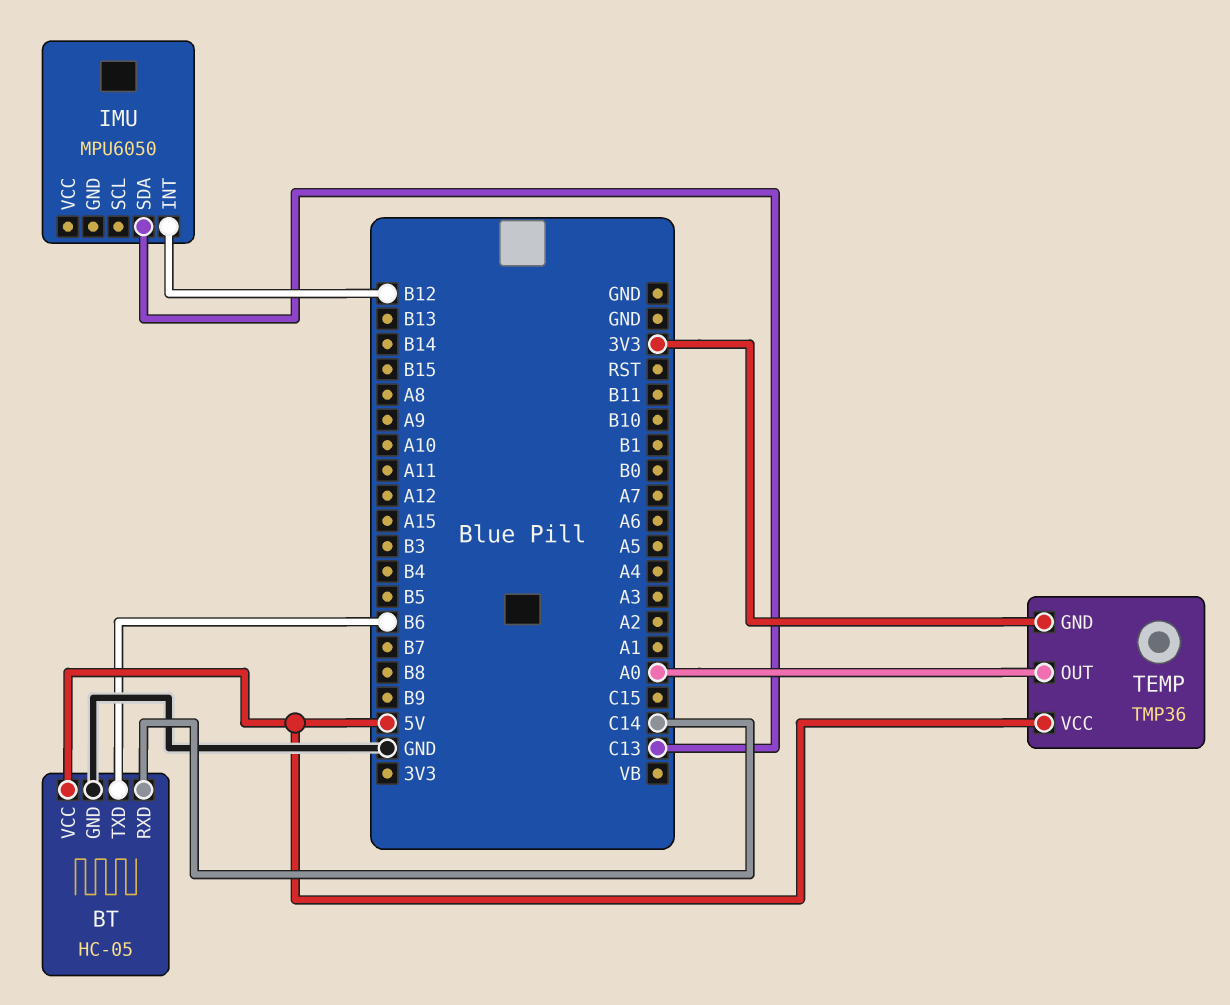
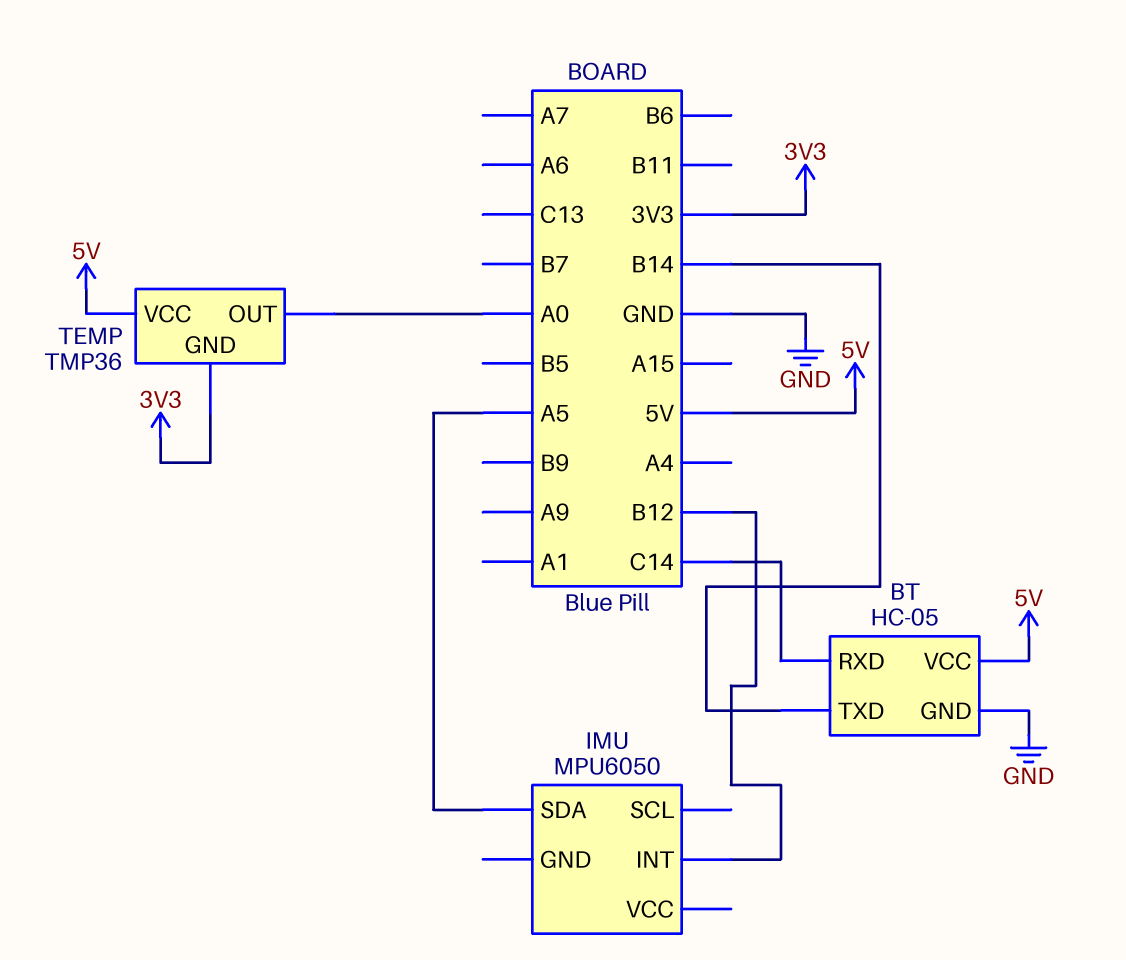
BT pin TXD: B6 -> B14
IMU pin SDA: C13 -> A5

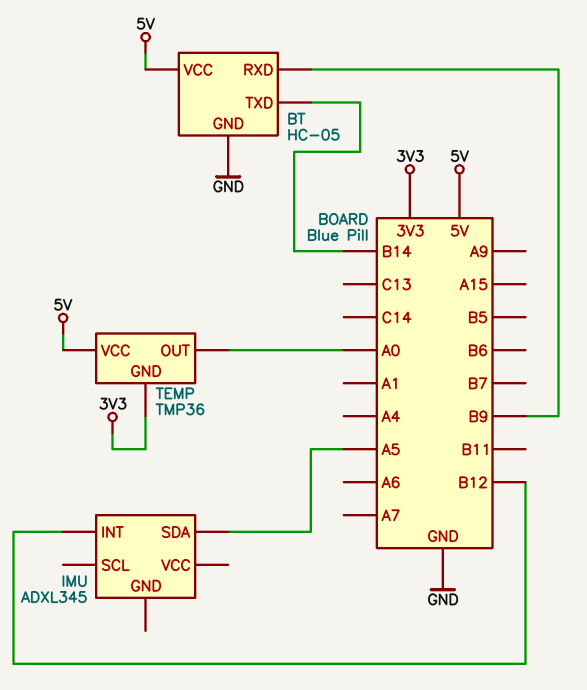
BT pin RXD: C14 -> B9
IMU: MPU6050 -> ADXL345

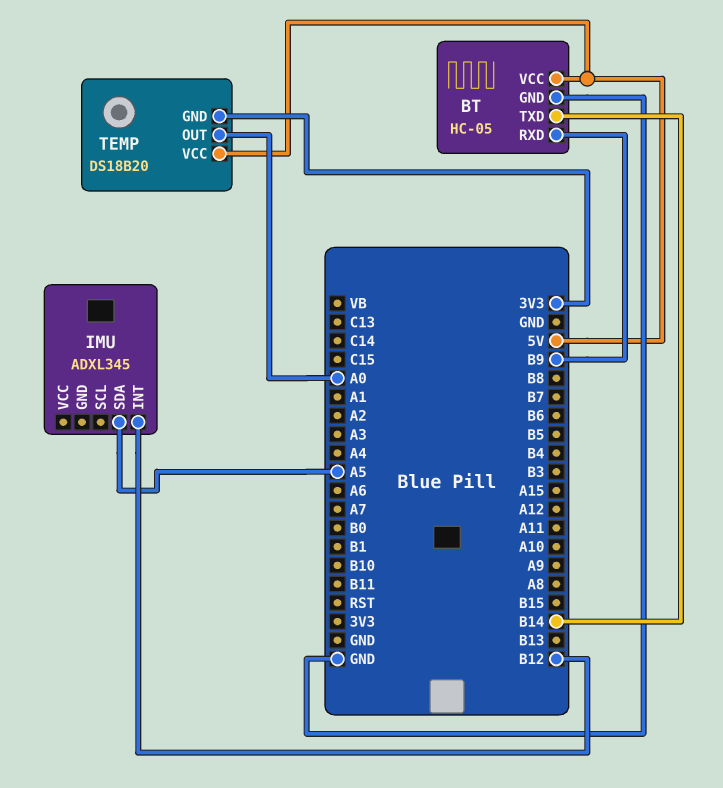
TEMP: TMP36 -> DS18B20

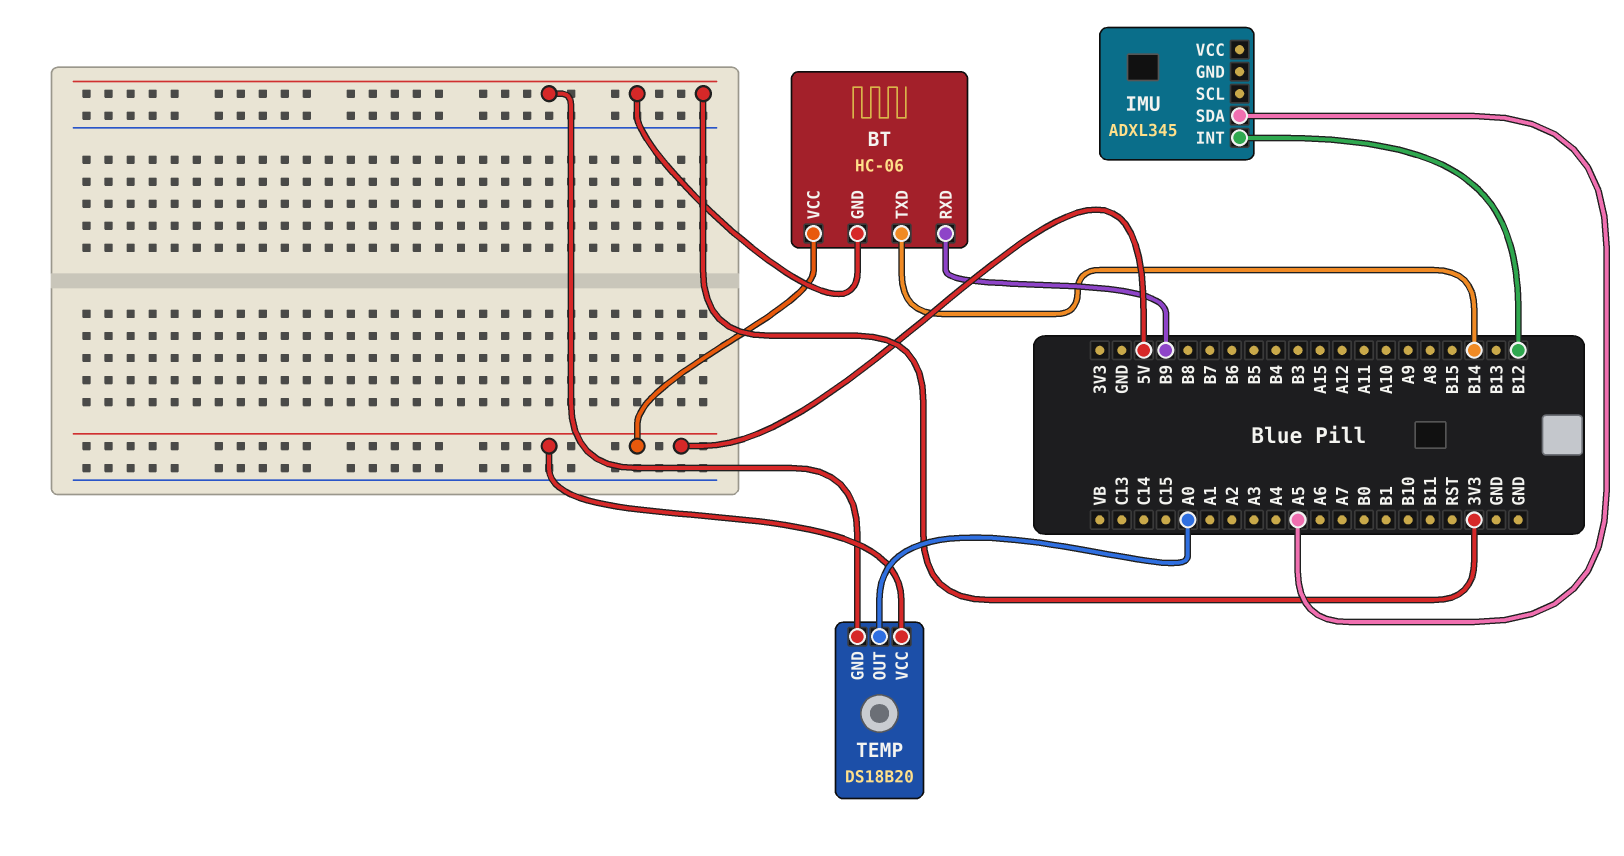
BT: HC-05 -> HC-06
BT pin GND: GND -> 3V3

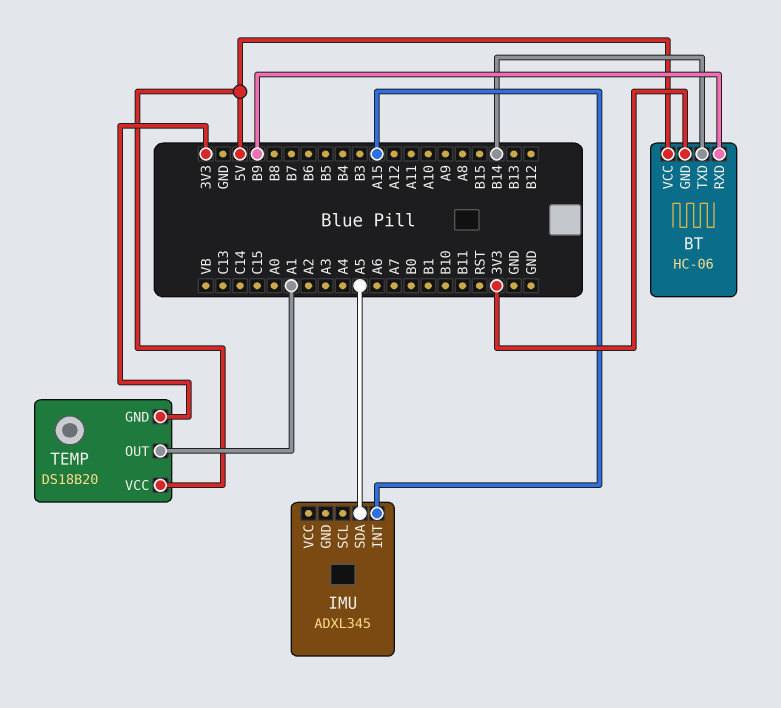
IMU pin INT: B12 -> A15
TEMP pin OUT: A0 -> A1

